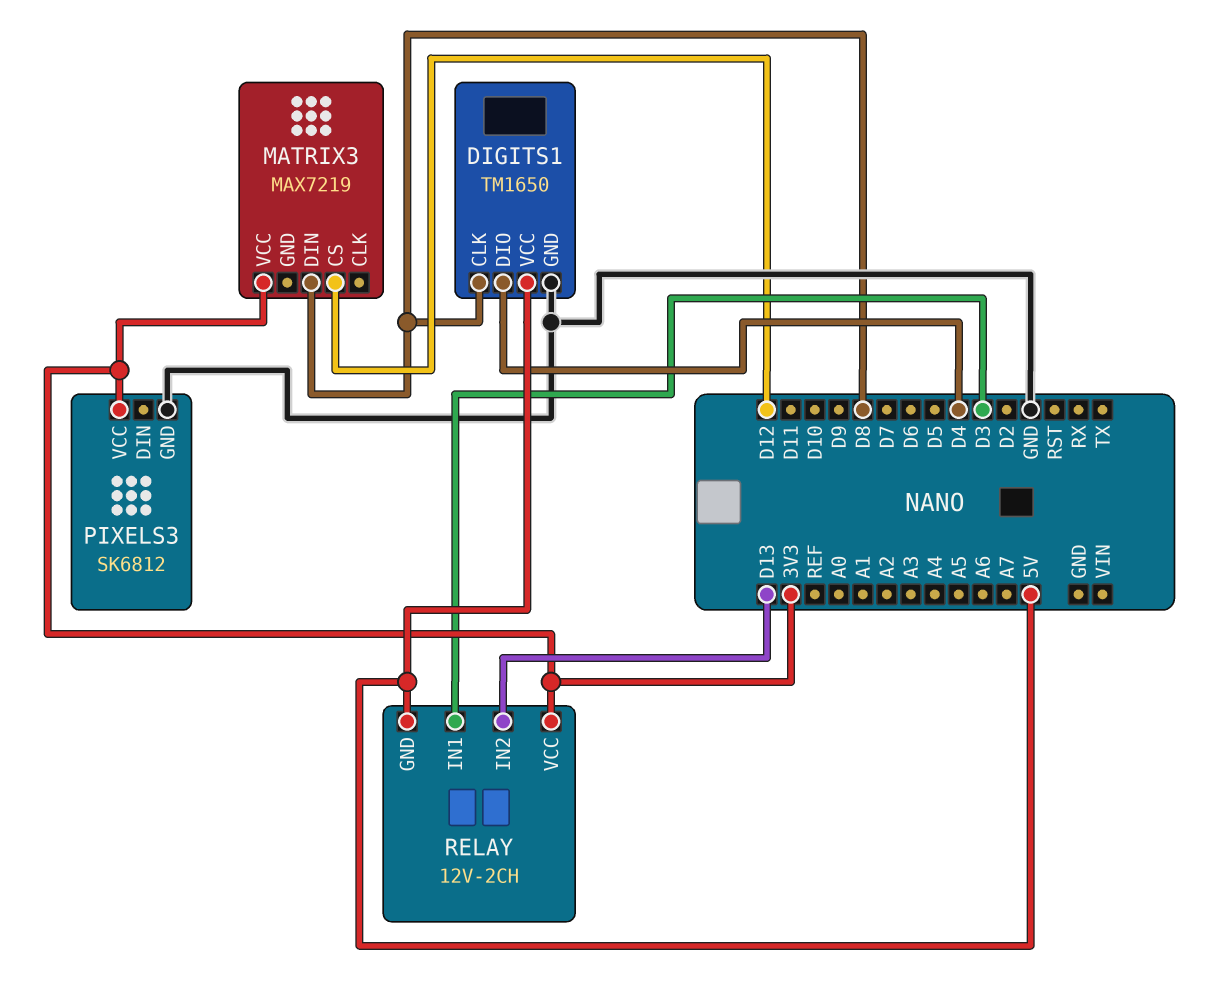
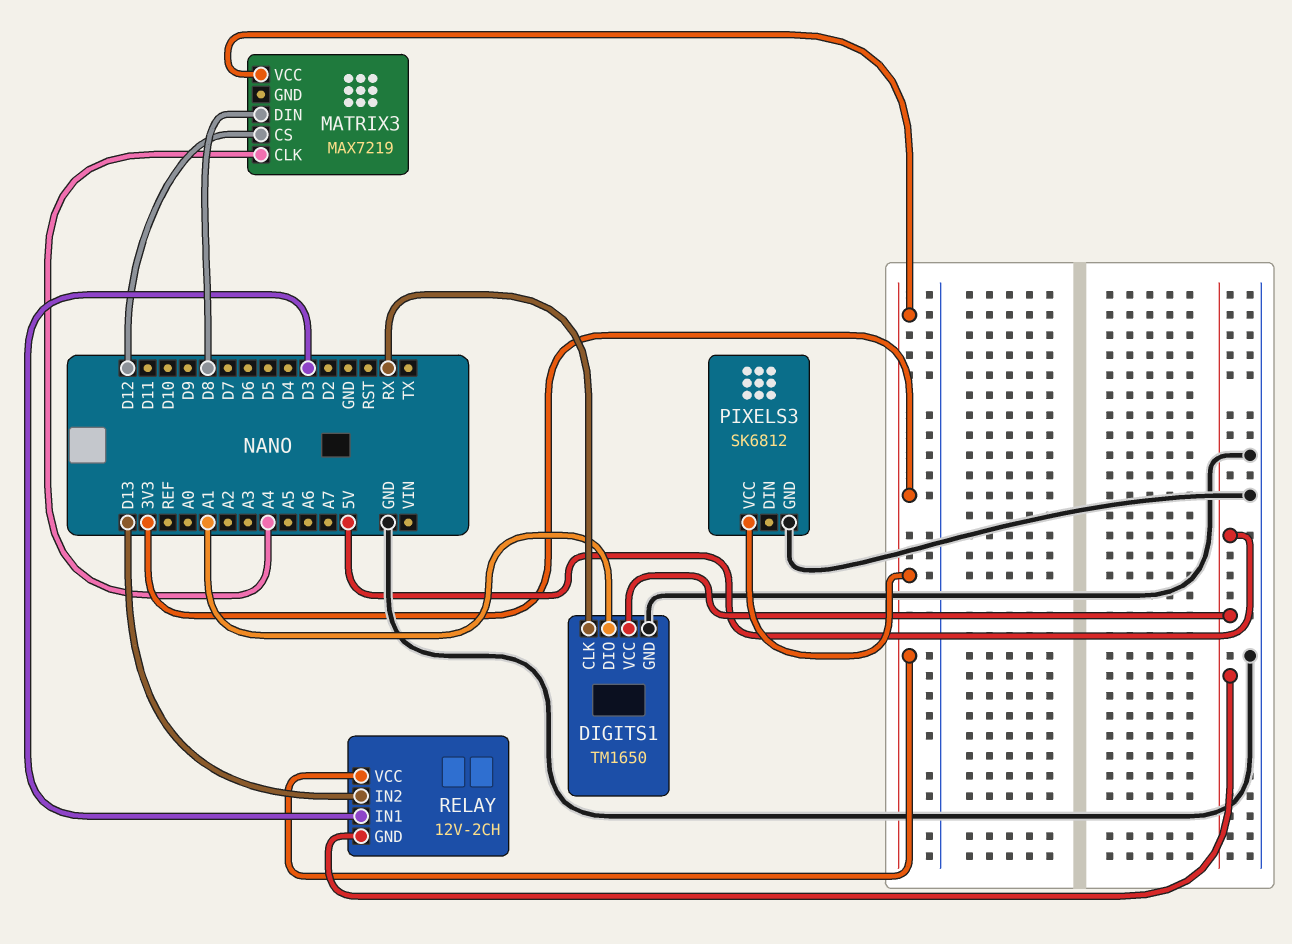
DIGITS1 pin CLK: D8 -> RX
DIGITS1 pin DIO: D4 -> A1
MATRIX3 pin CLK: none -> A4

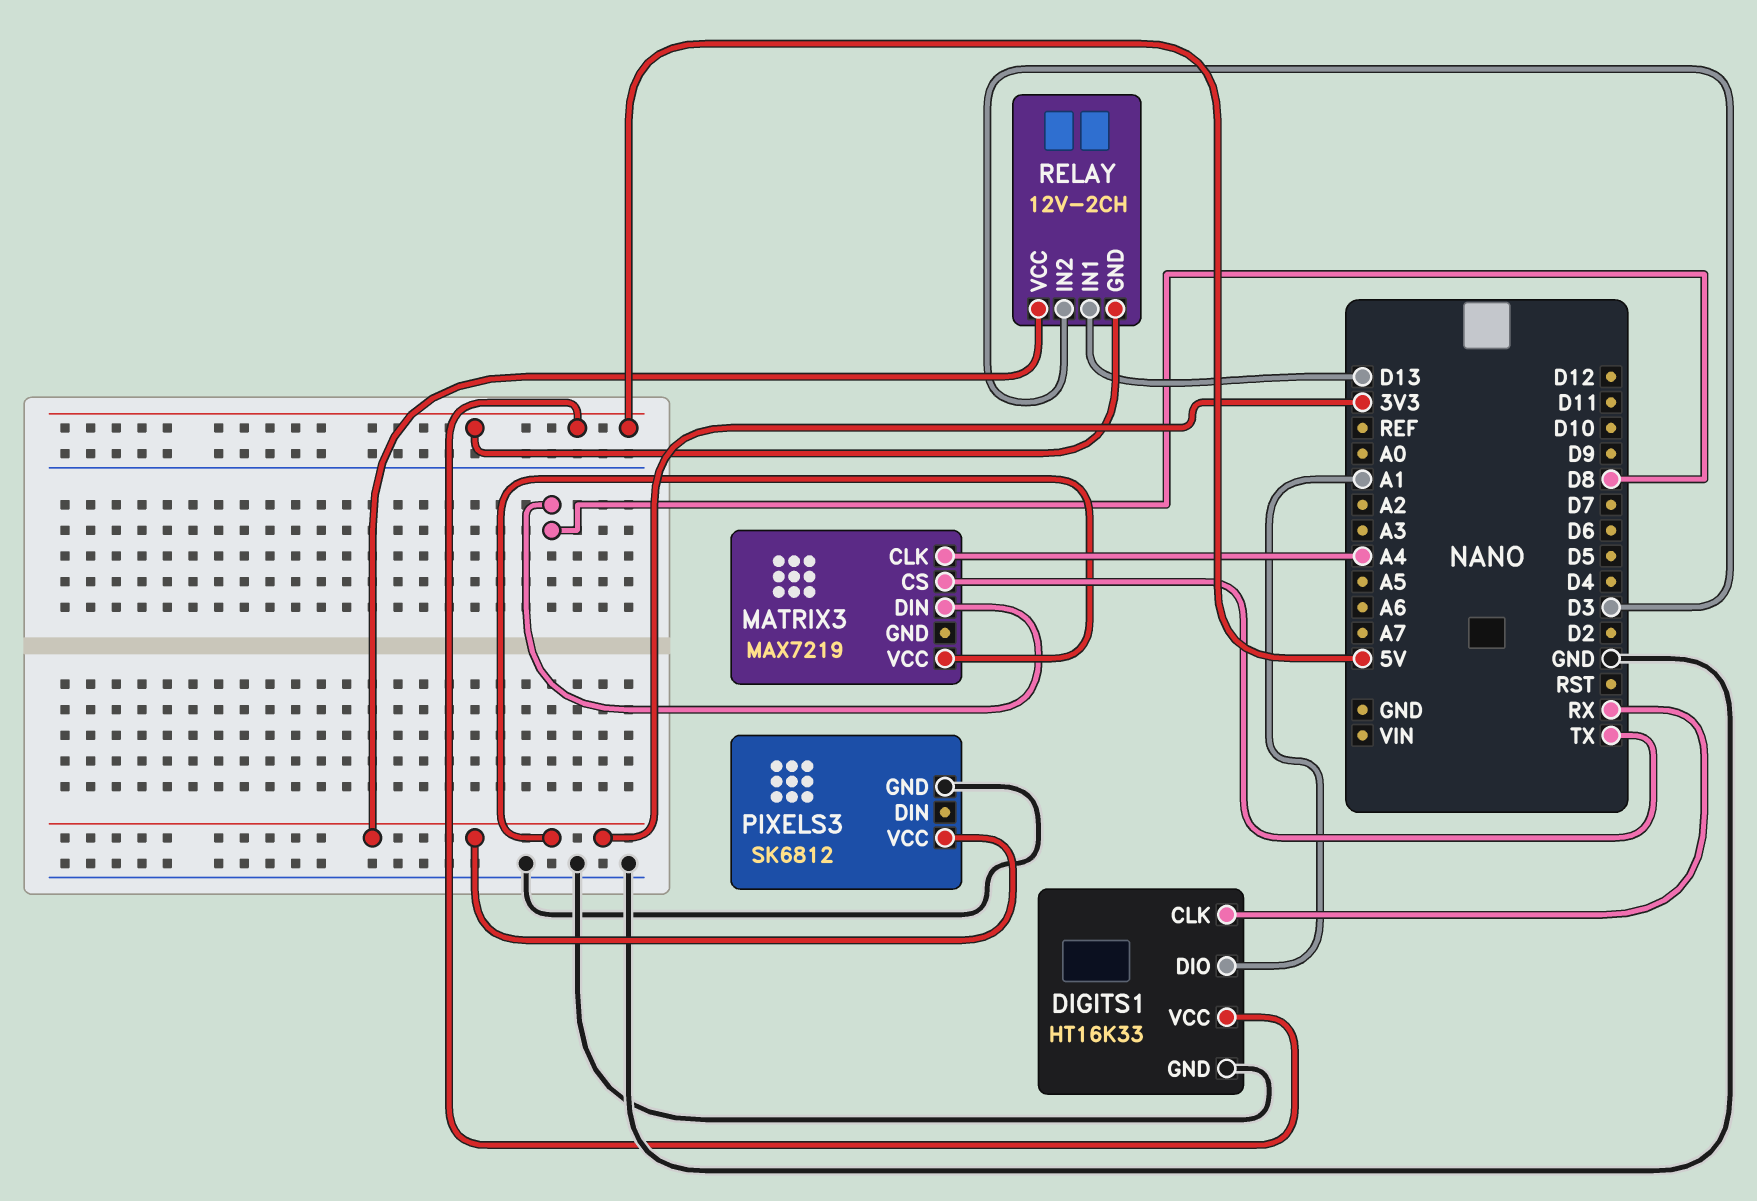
DIGITS1: TM1650 -> HT16K33
MATRIX3 pin CS: D12 -> TX
RELAY pin IN1: D3 -> D13
RELAY pin IN2: D13 -> D3

